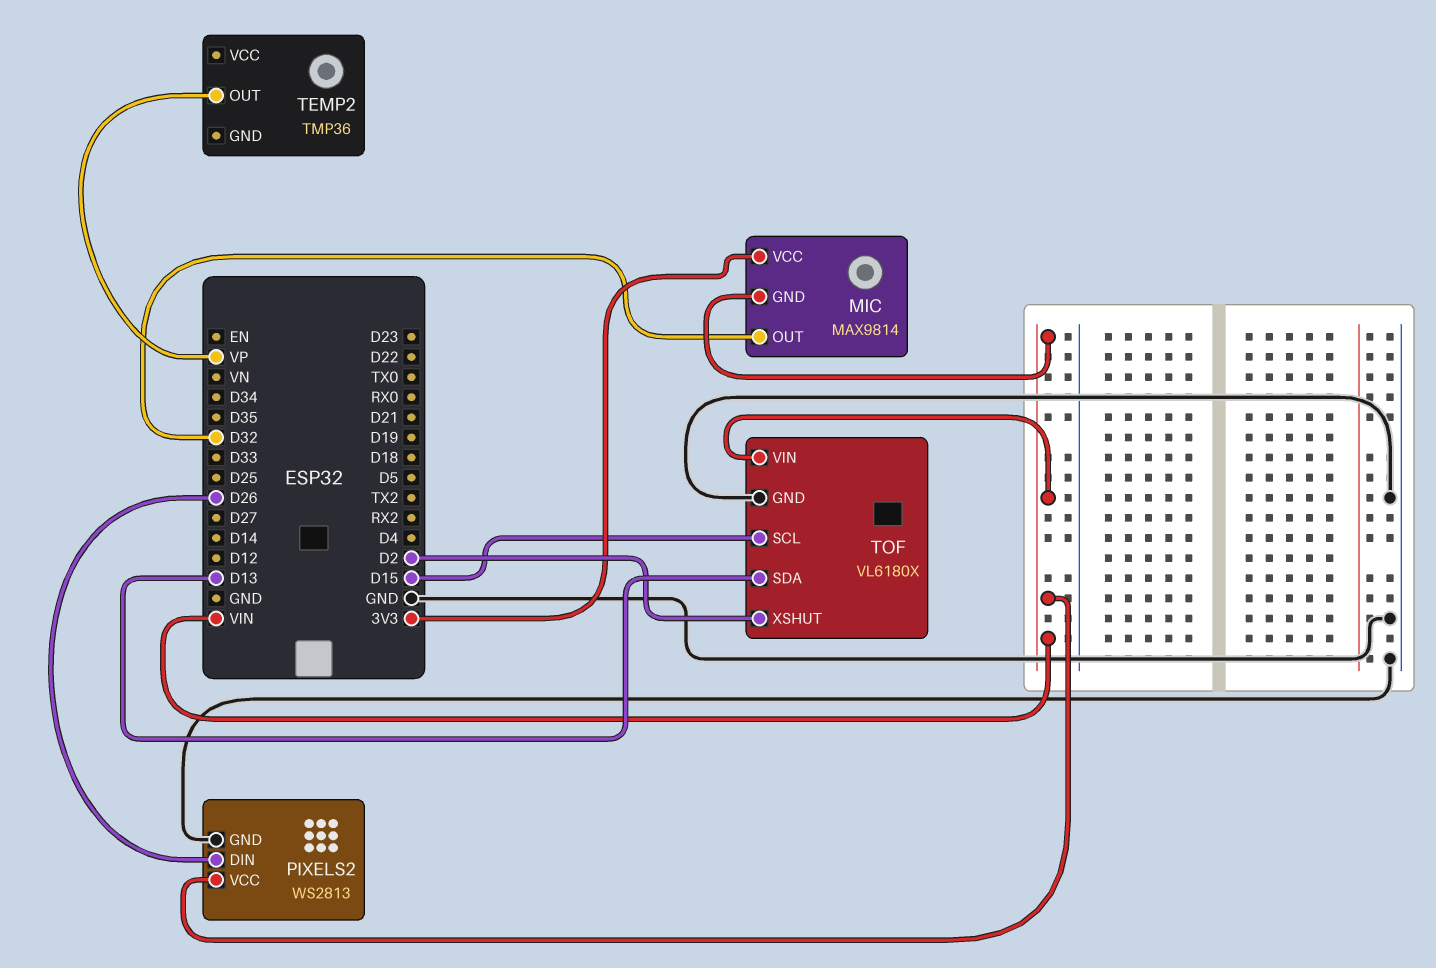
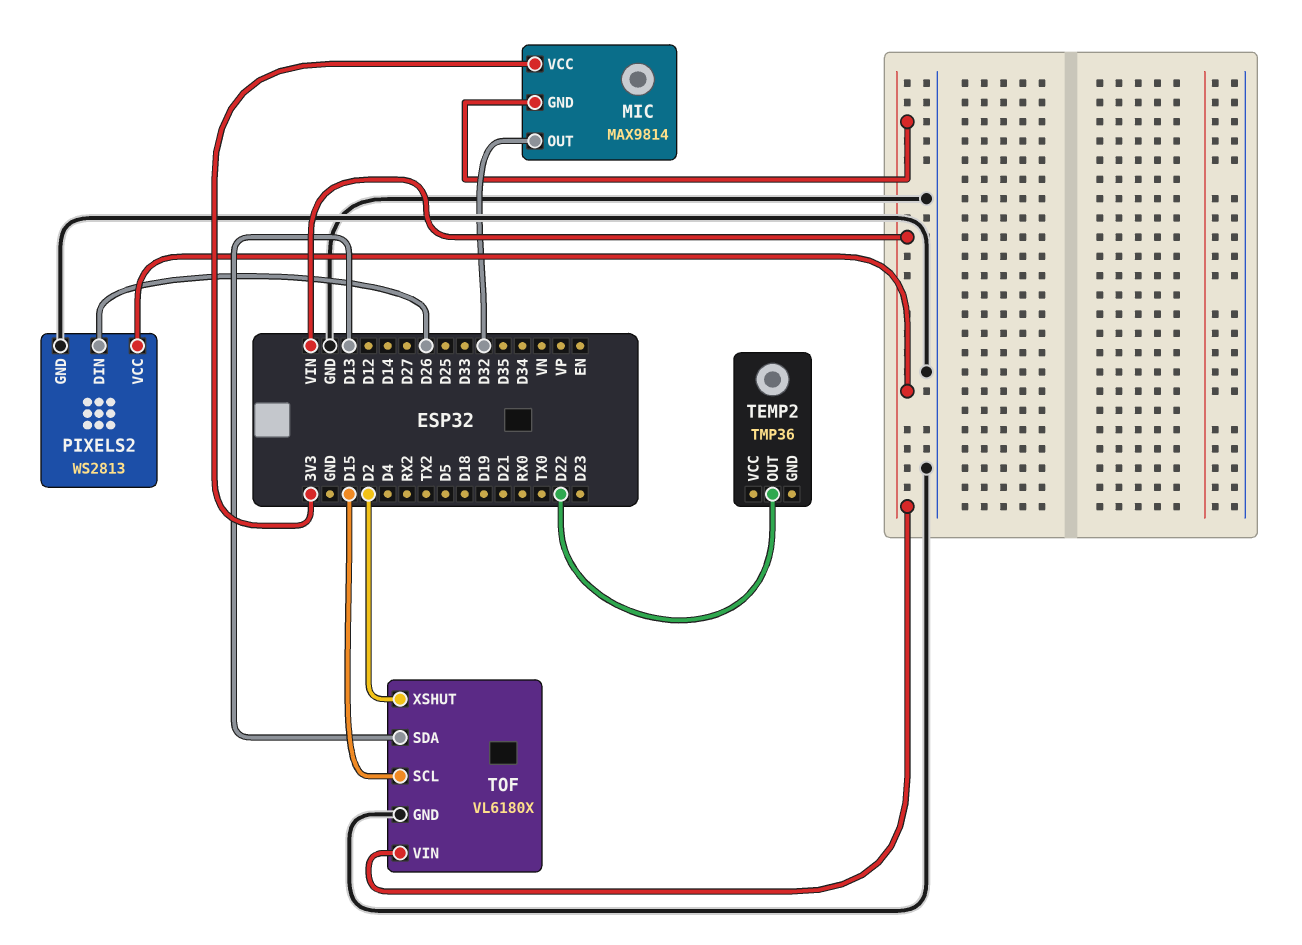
TEMP2 pin OUT: VP -> D22

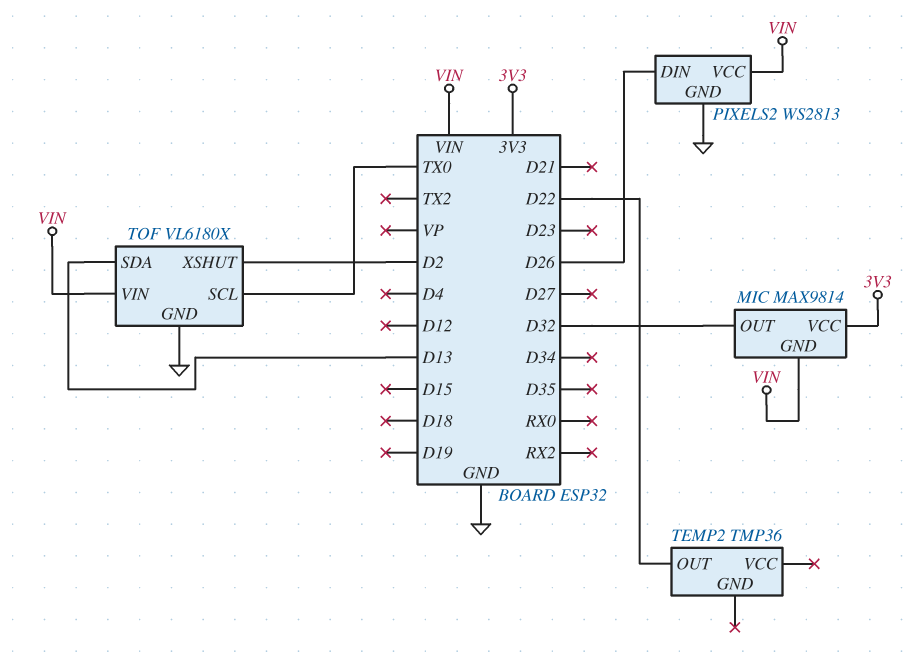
TOF pin SCL: D15 -> TX0

